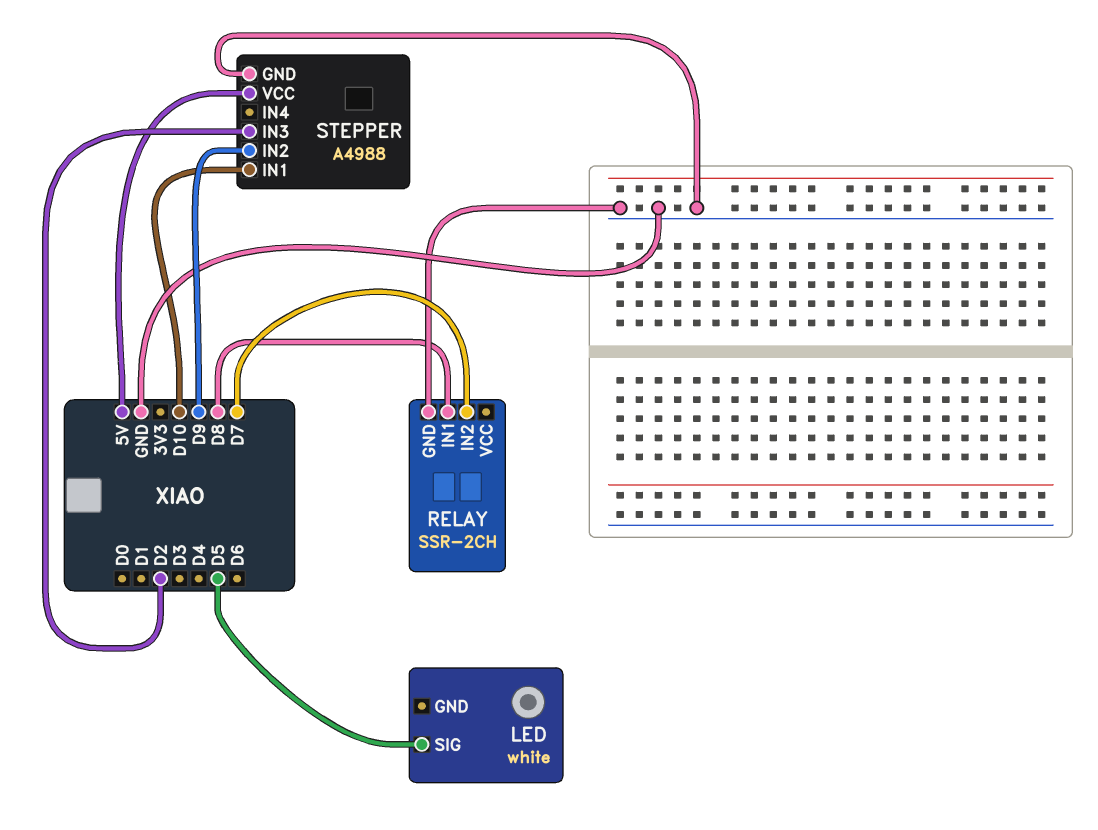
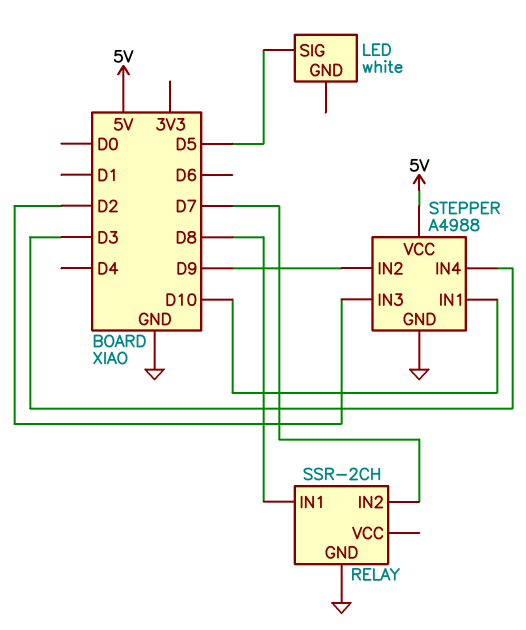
STEPPER pin IN4: none -> D3

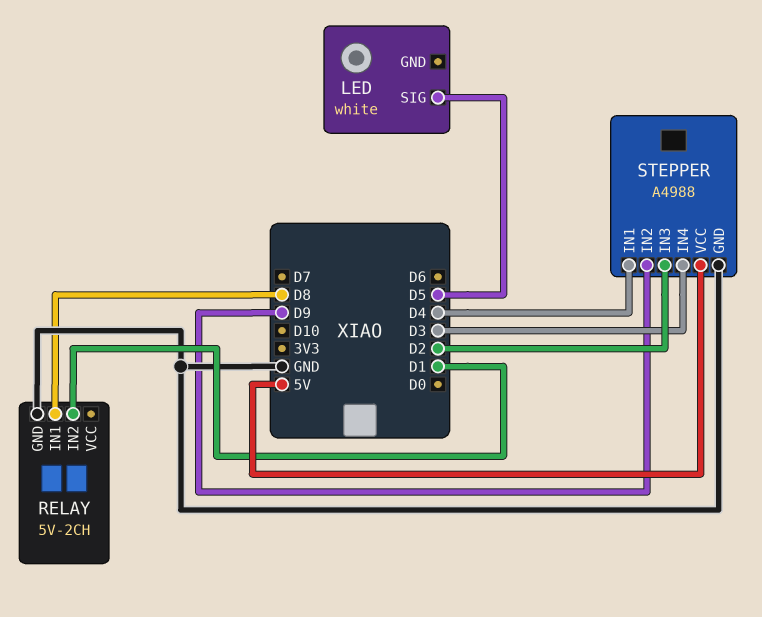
RELAY: SSR-2CH -> 5V-2CH
RELAY pin IN2: D7 -> D1
STEPPER pin IN1: D10 -> D4

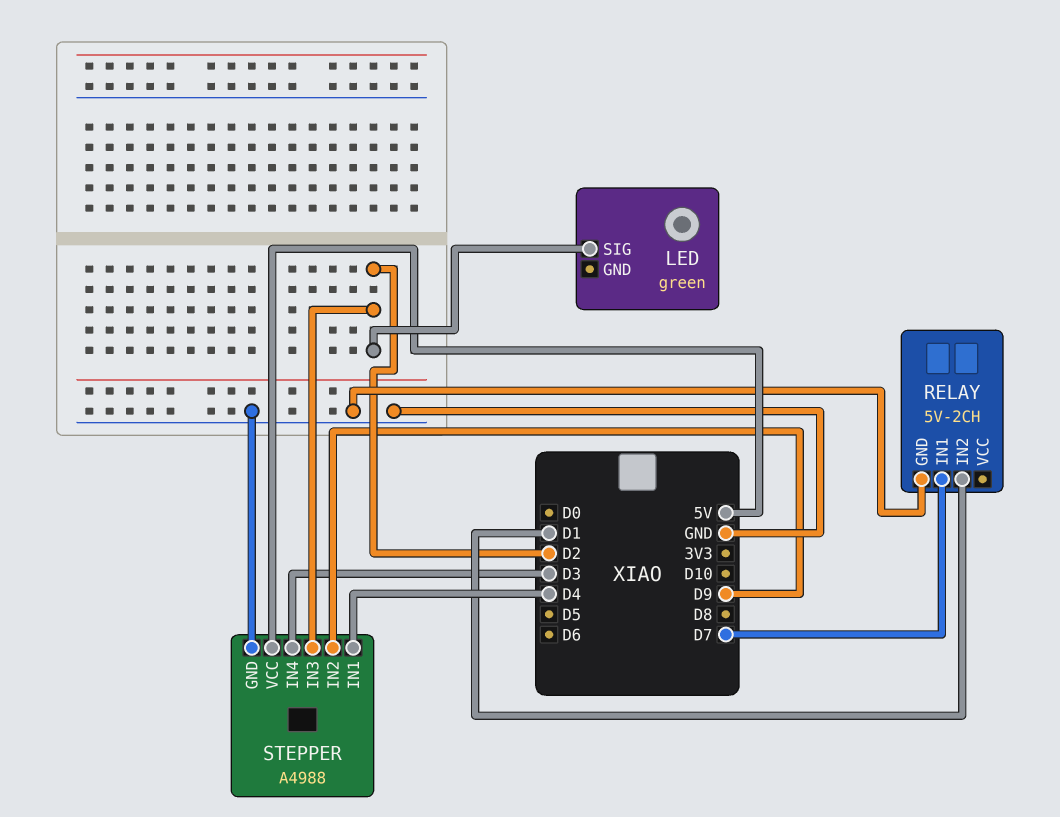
LED: white -> green
LED pin SIG: D5 -> D2
RELAY pin IN1: D8 -> D7

